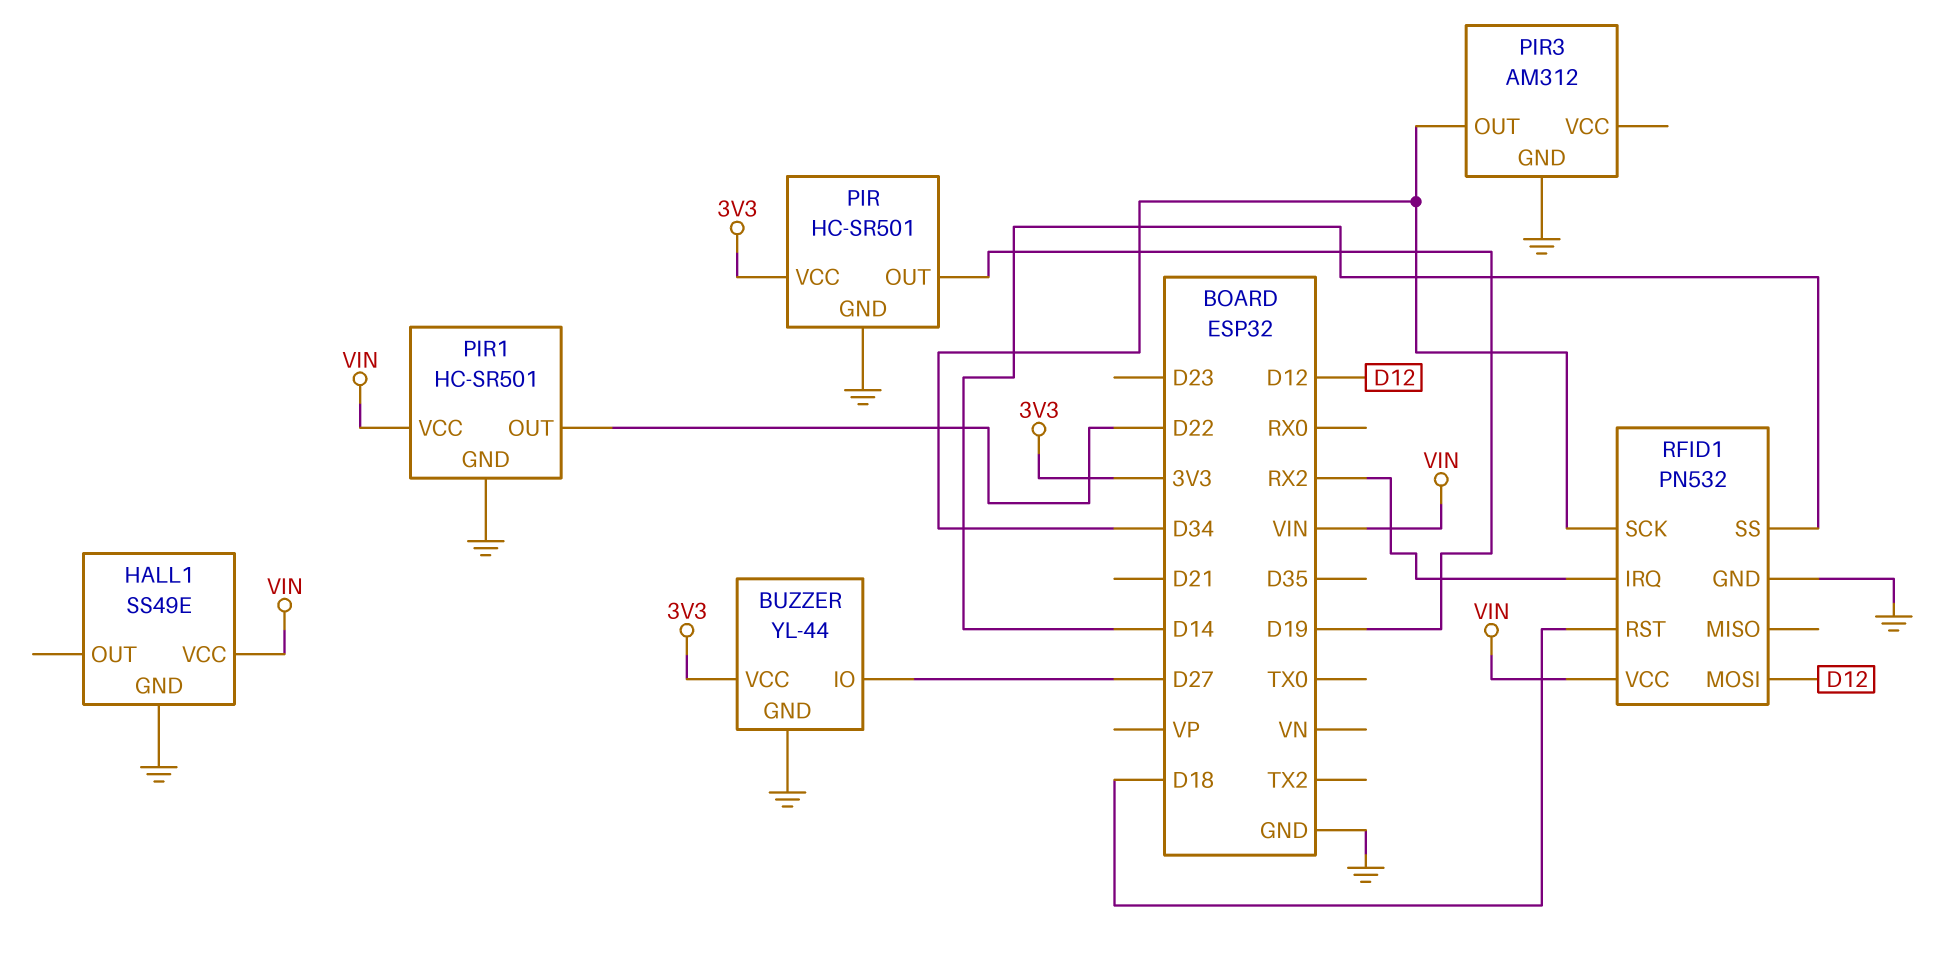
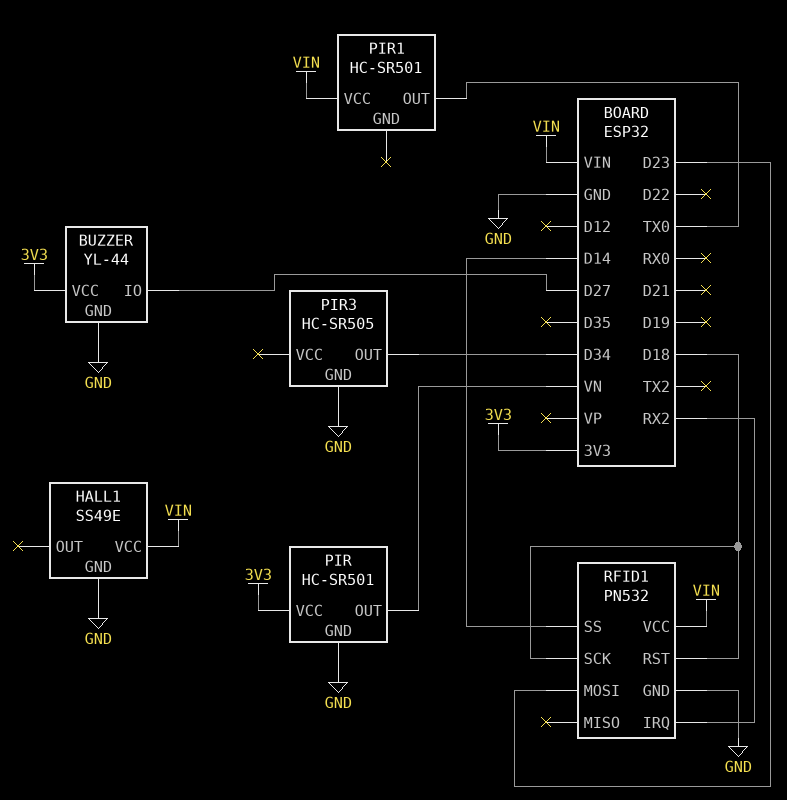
PIR pin OUT: D19 -> VN
PIR1 pin GND: GND -> none
PIR1 pin OUT: D22 -> TX0
PIR3: AM312 -> HC-SR505
RFID1 pin MOSI: D12 -> D23
RFID1 pin SCK: D34 -> D18

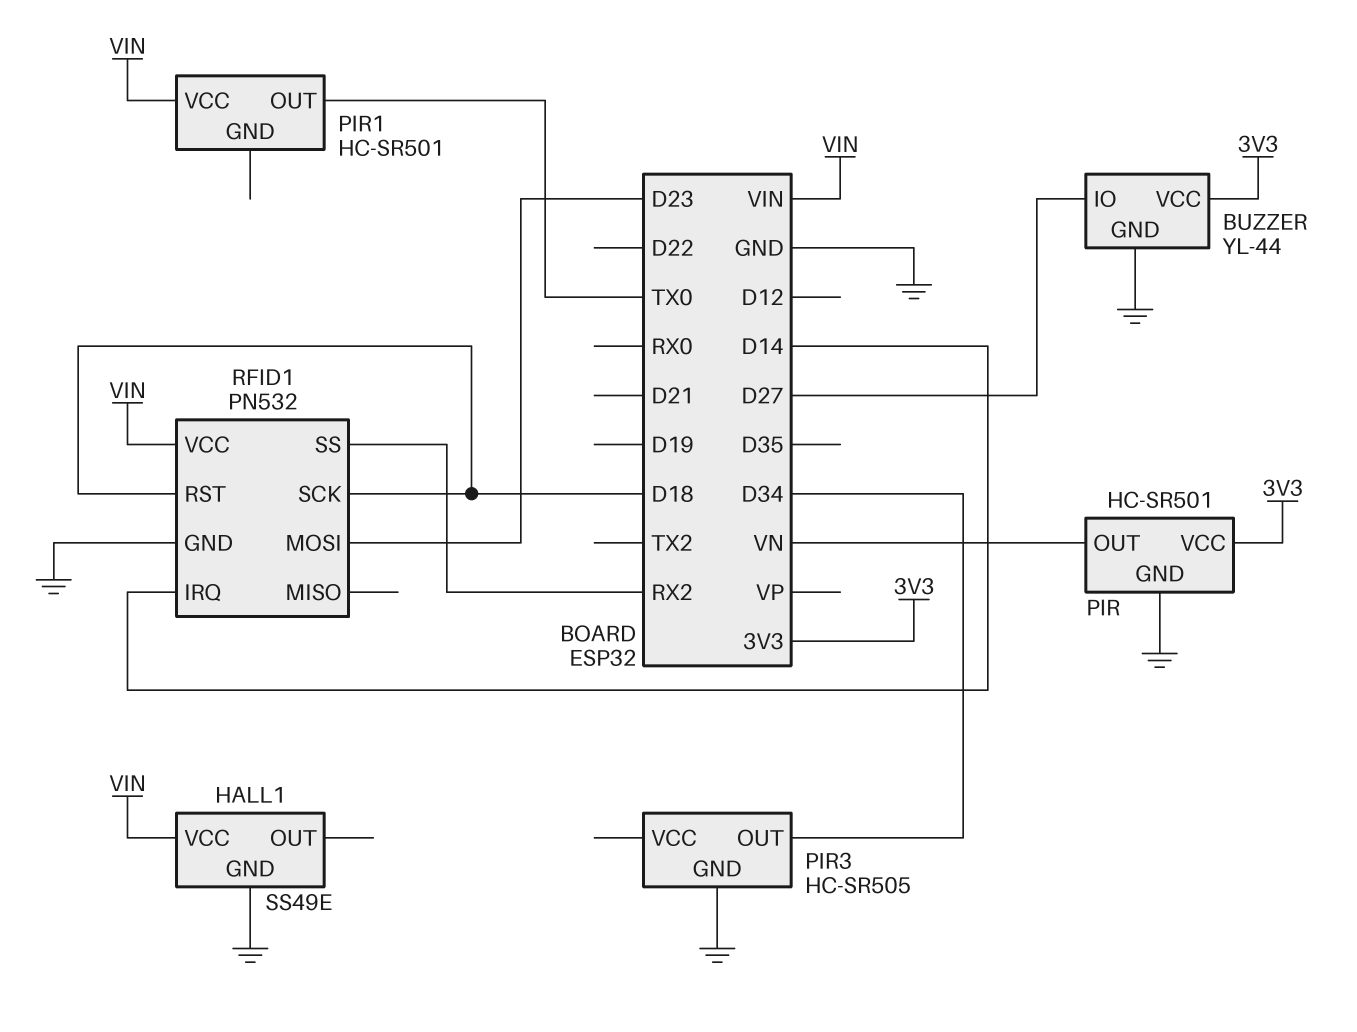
RFID1 pin IRQ: RX2 -> D14
RFID1 pin SS: D14 -> RX2

